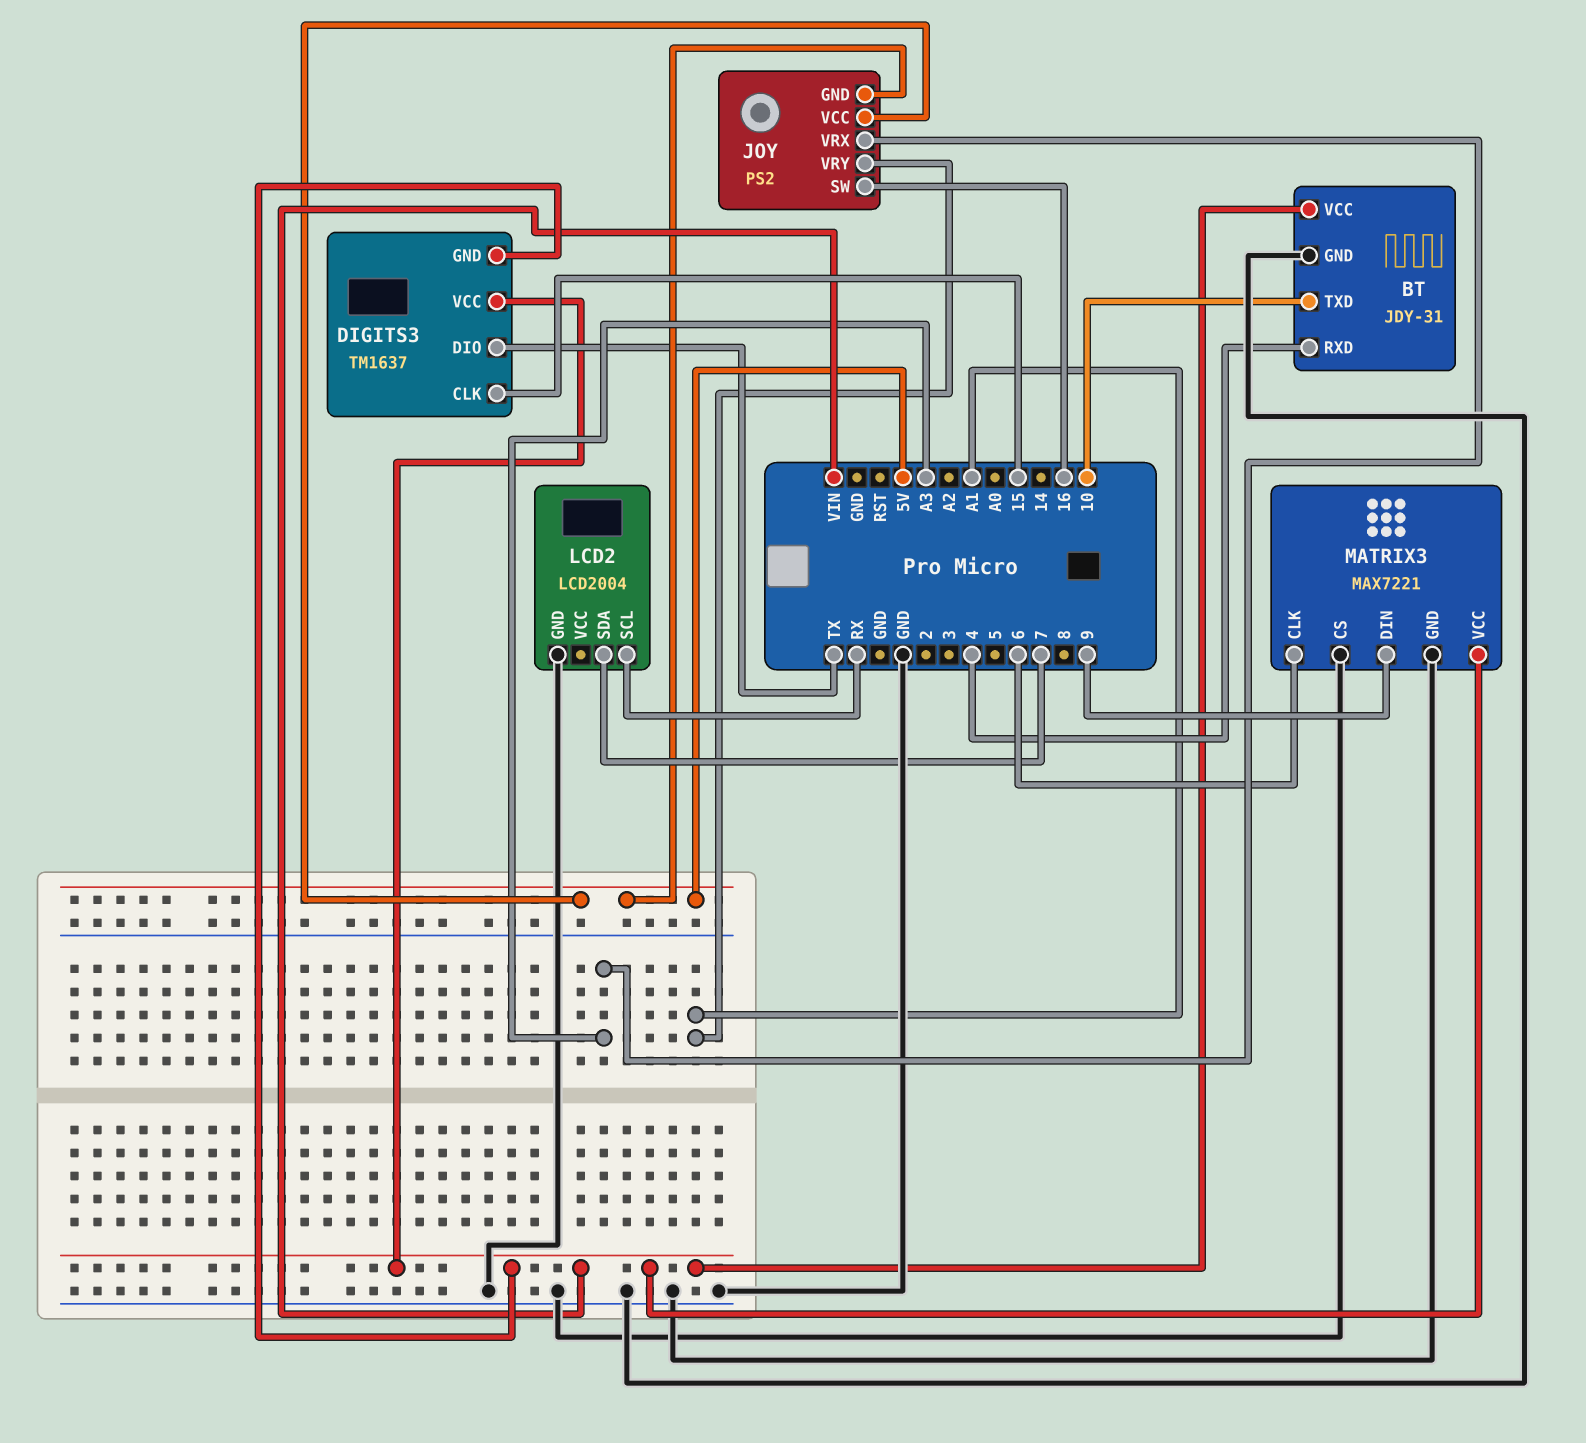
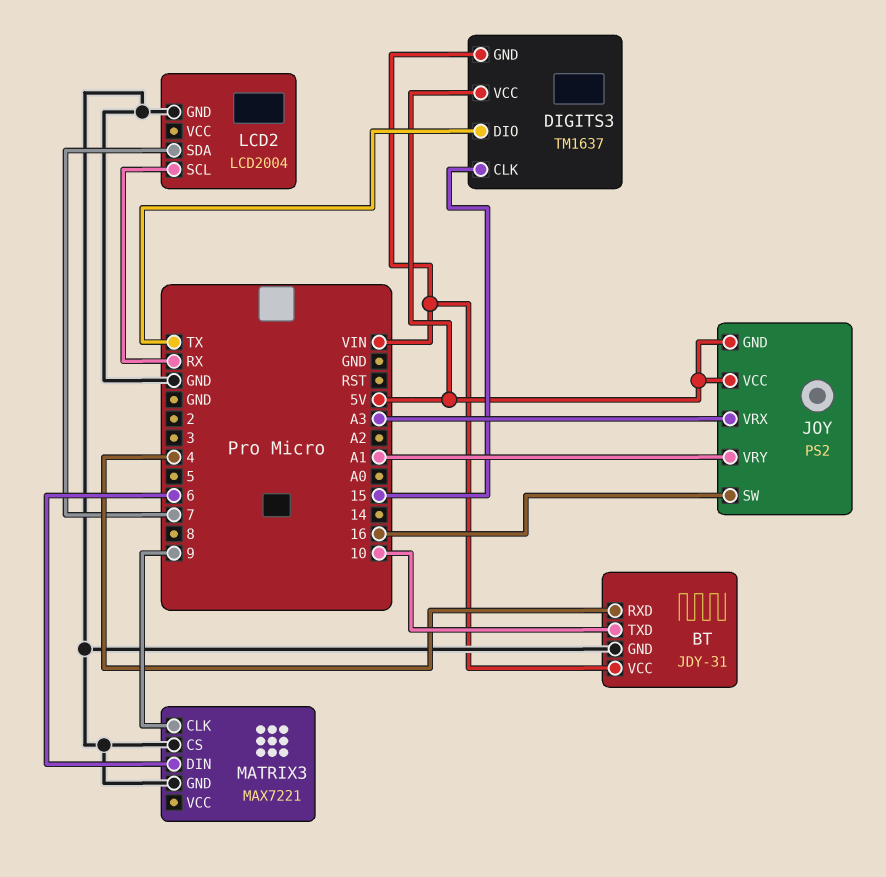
DIGITS3 pin VCC: VIN -> 5V
MATRIX3 pin CLK: 6 -> 9
MATRIX3 pin DIN: 9 -> 6
MATRIX3 pin VCC: VIN -> none

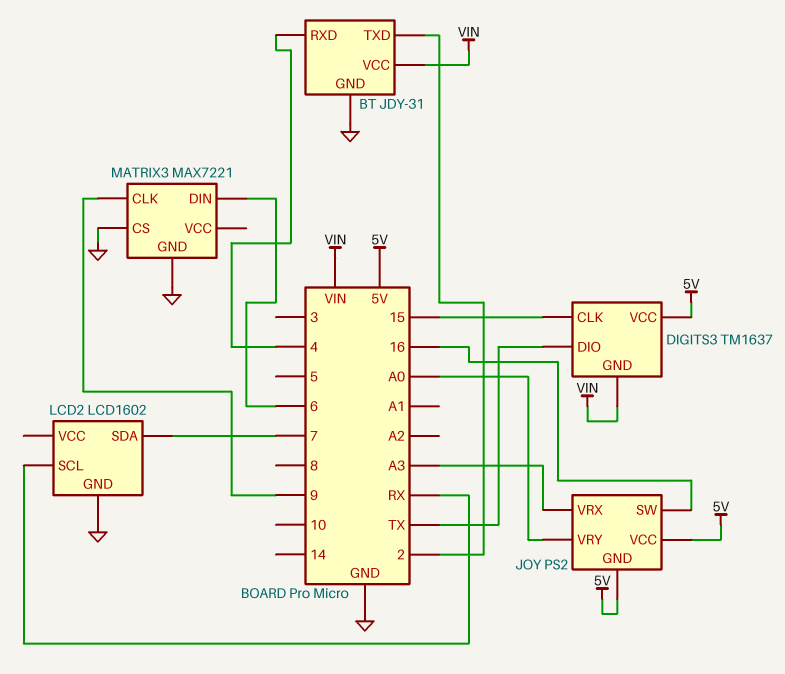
BT pin TXD: 10 -> 2
JOY pin VRY: A1 -> A0
LCD2: LCD2004 -> LCD1602

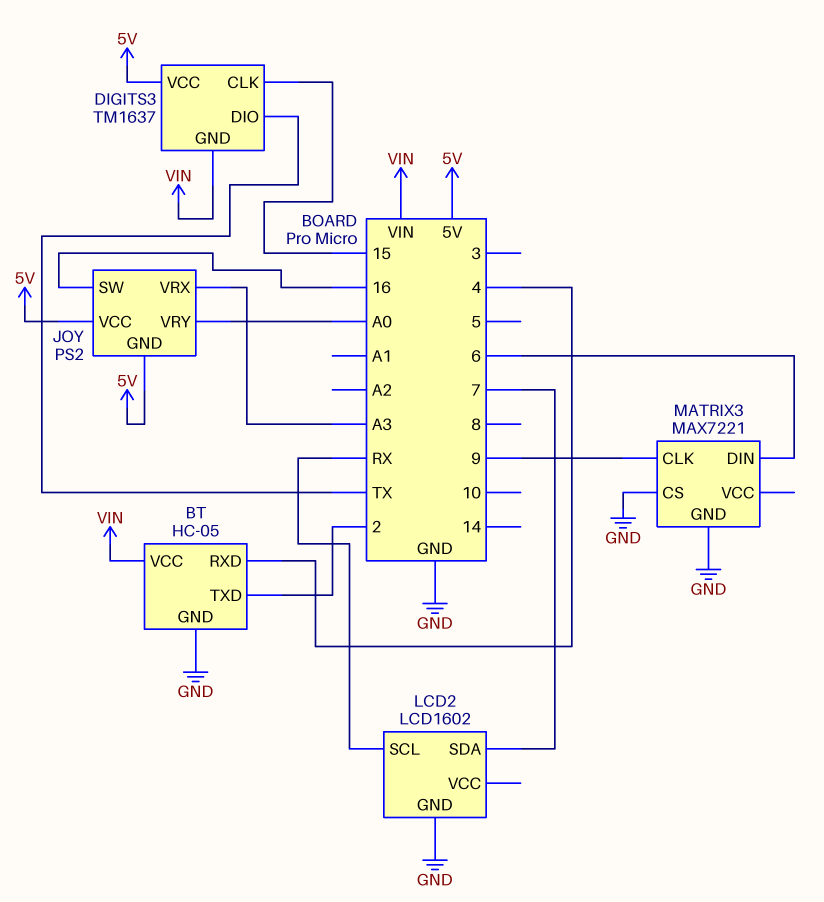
BT: JDY-31 -> HC-05

